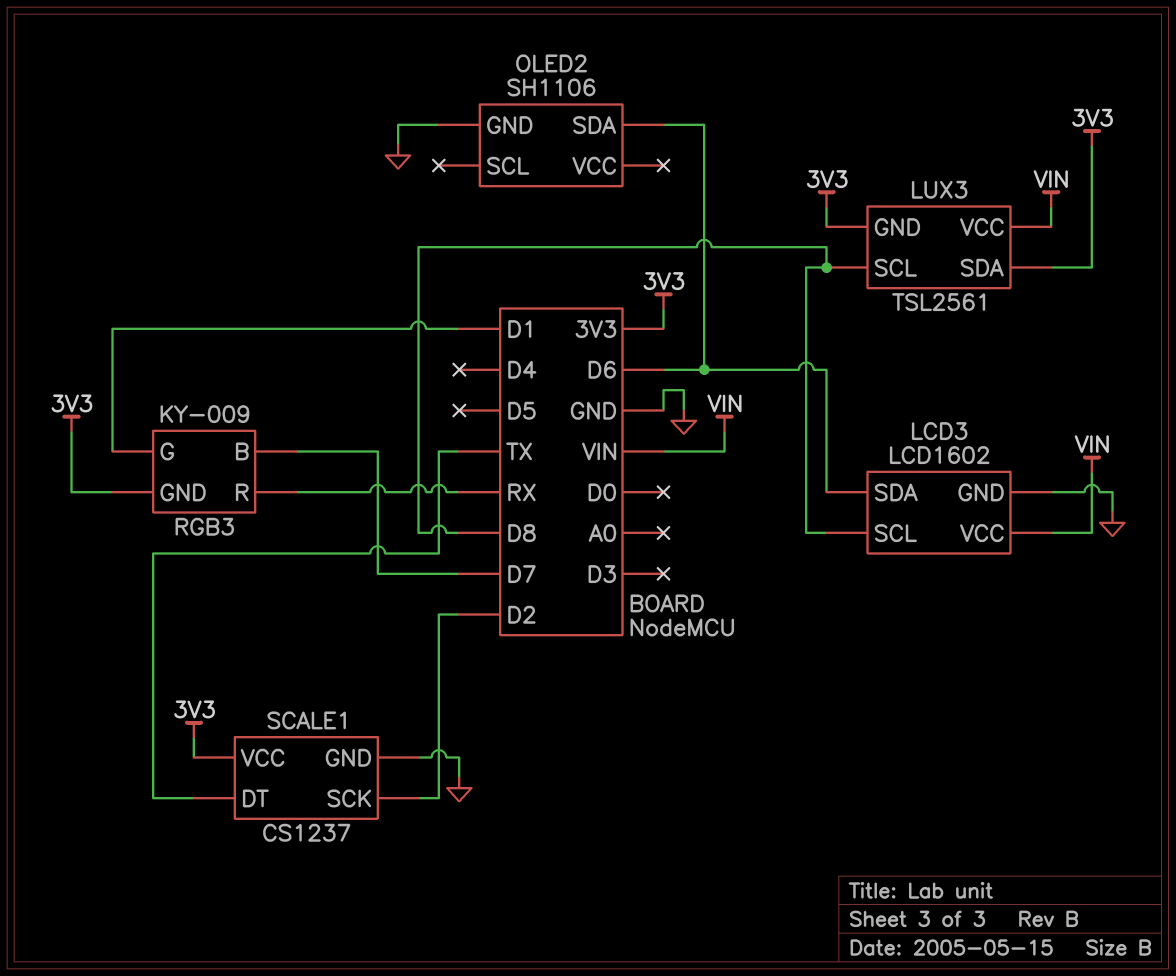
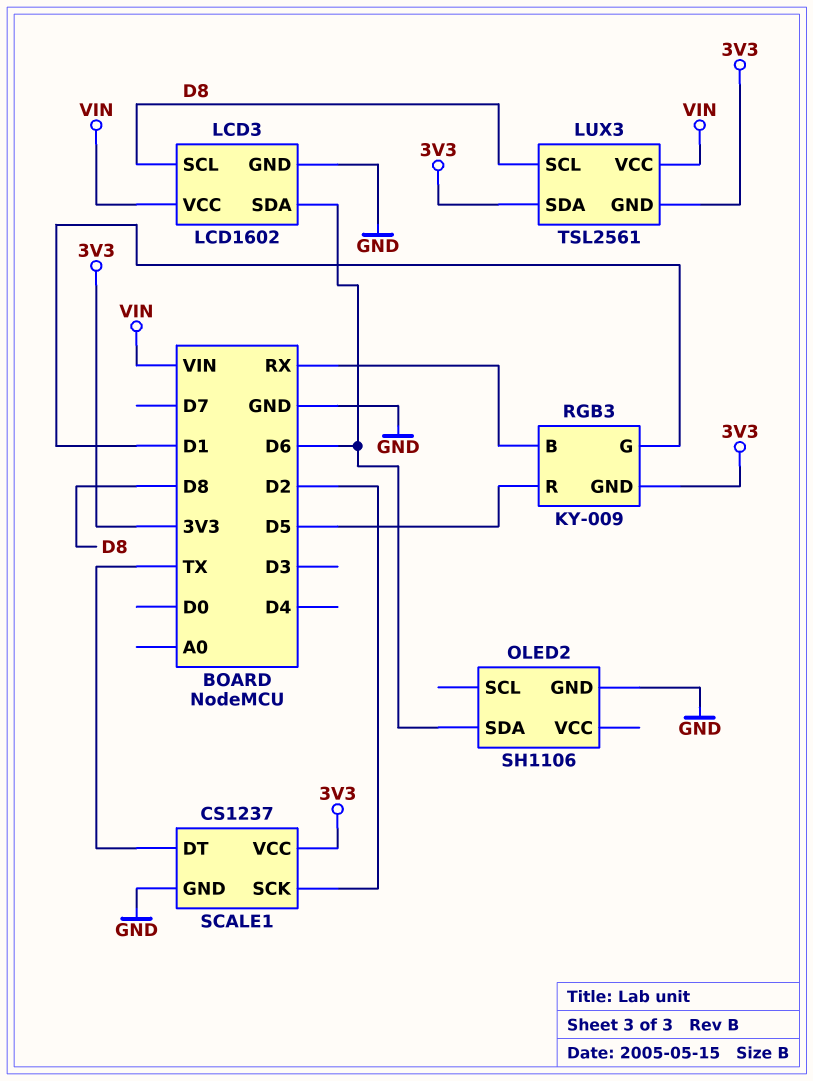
RGB3 pin B: D7 -> RX
RGB3 pin R: RX -> D5

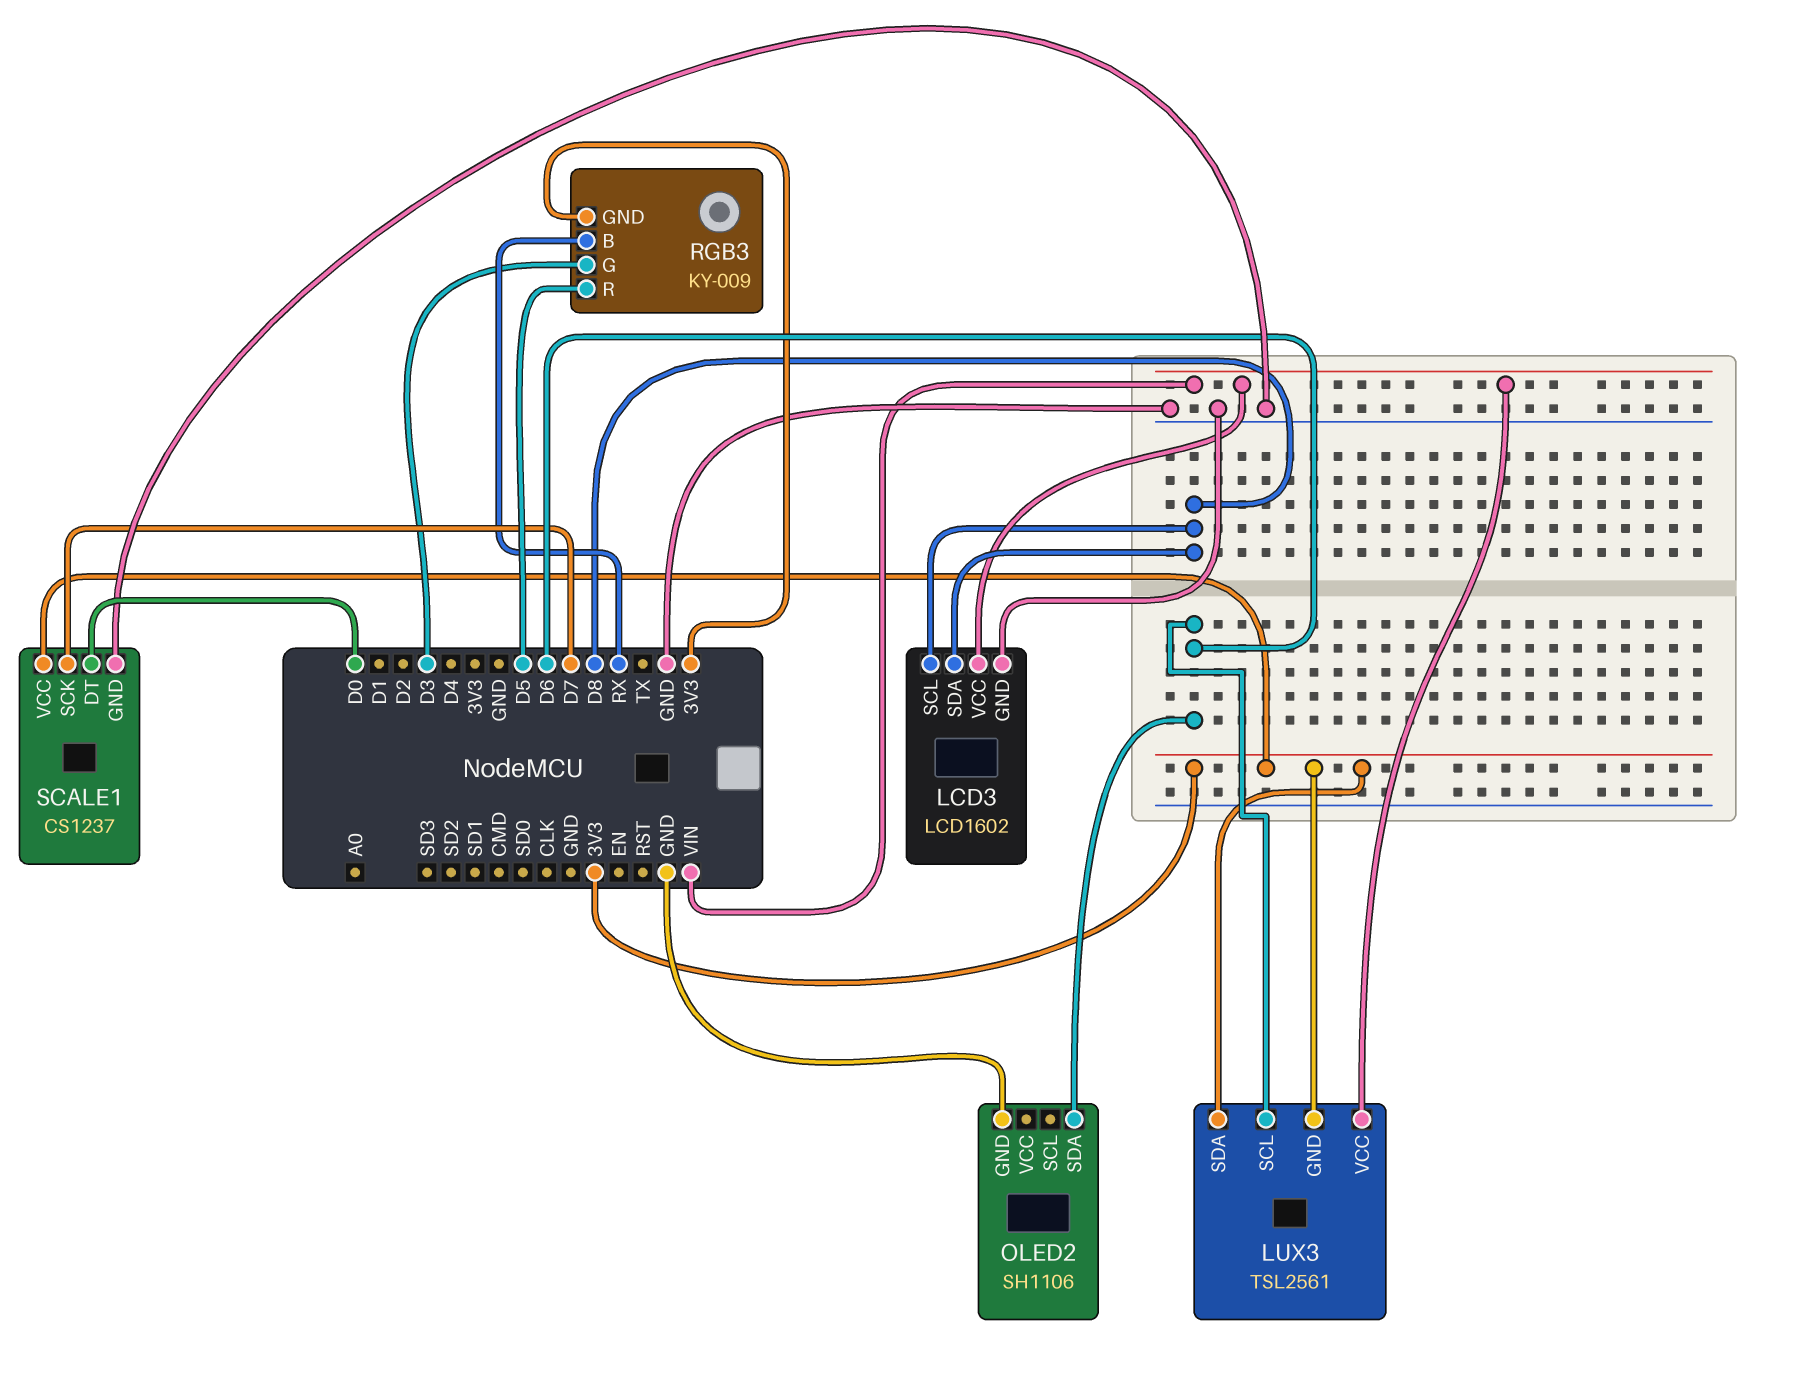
LCD3 pin SDA: D6 -> D8
LUX3 pin SCL: D8 -> D6
RGB3 pin G: D1 -> D3
SCALE1 pin DT: TX -> D0
SCALE1 pin SCK: D2 -> D7

